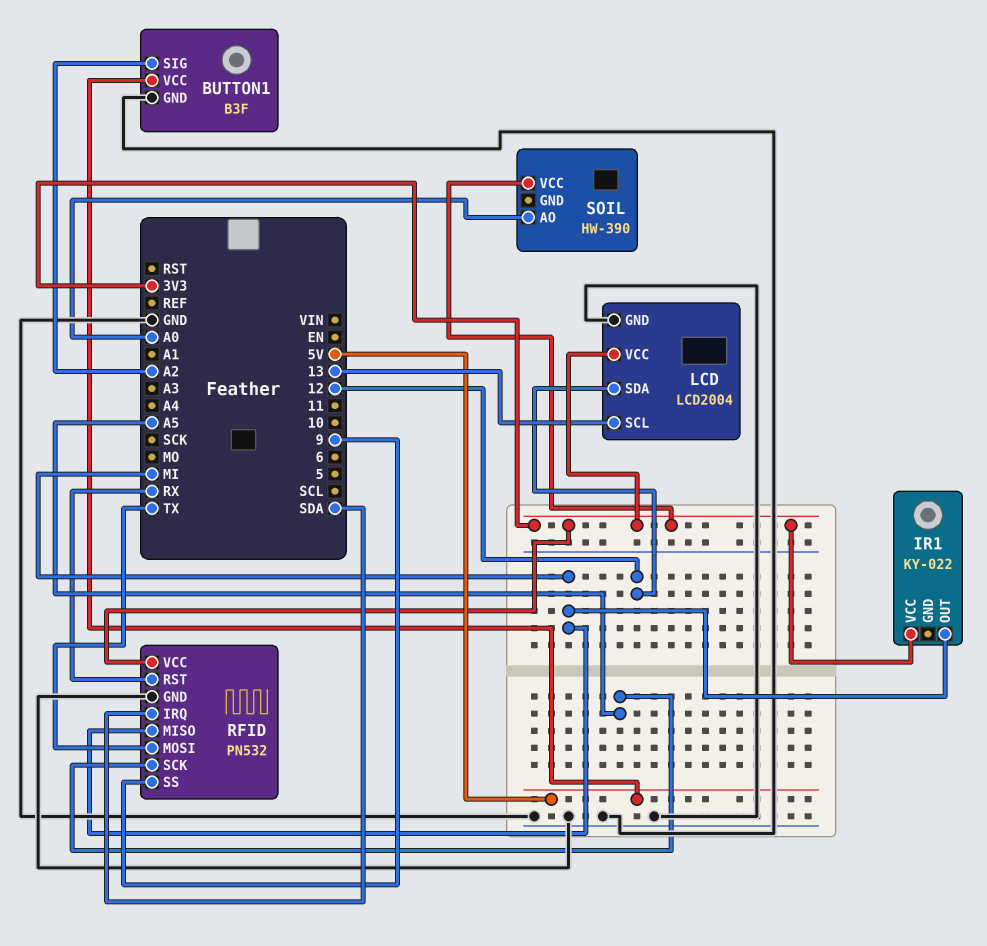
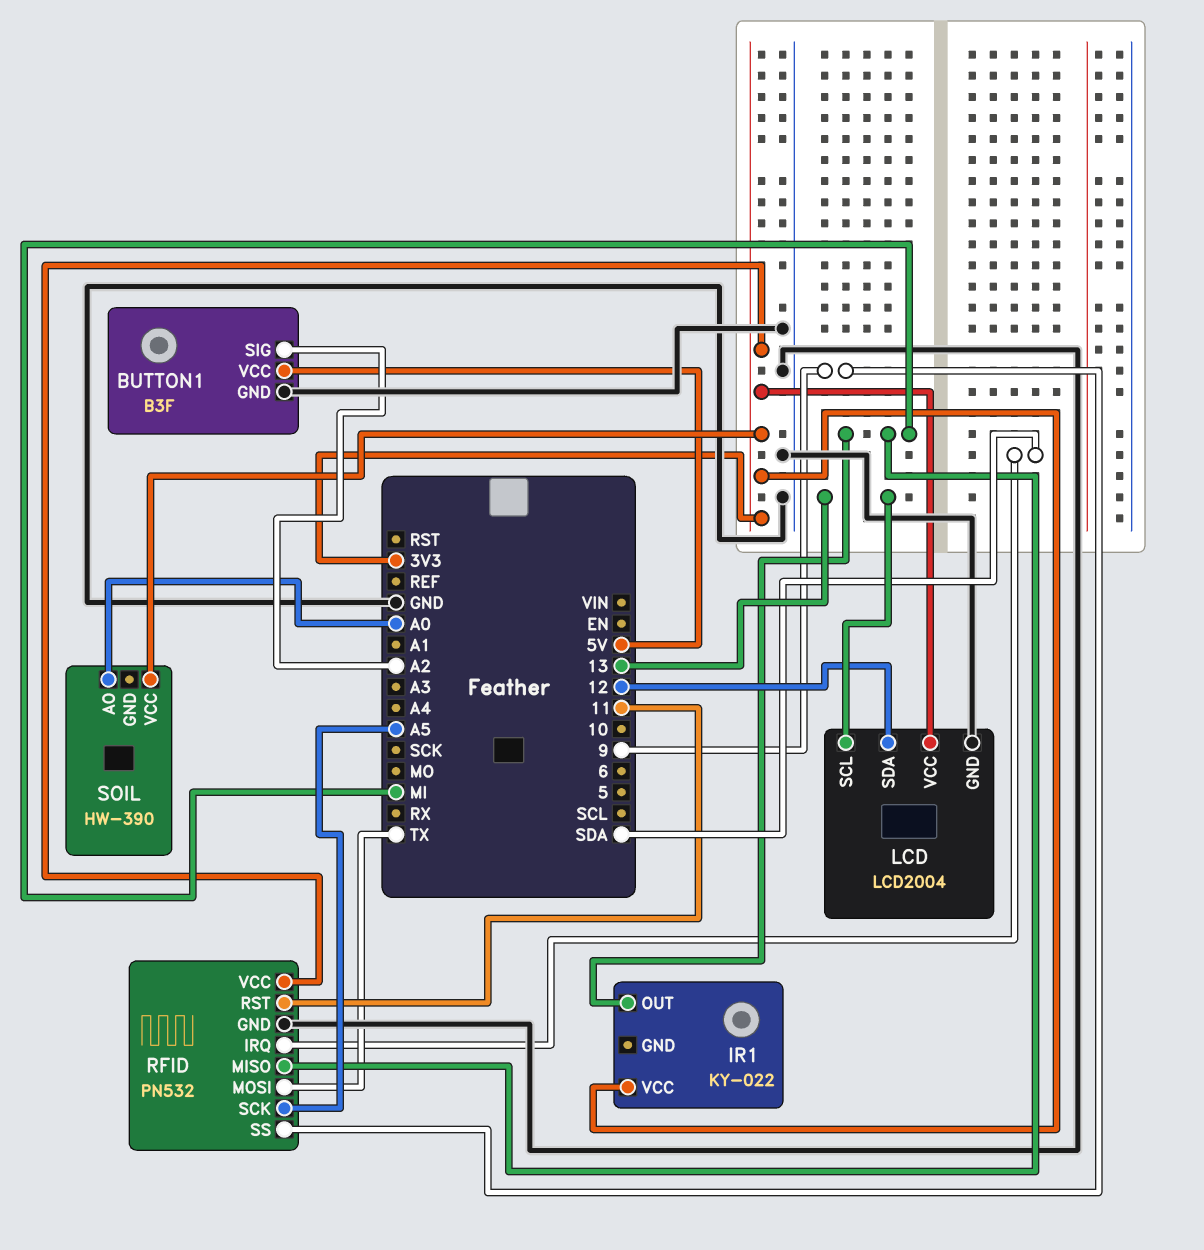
RFID pin RST: RX -> 11

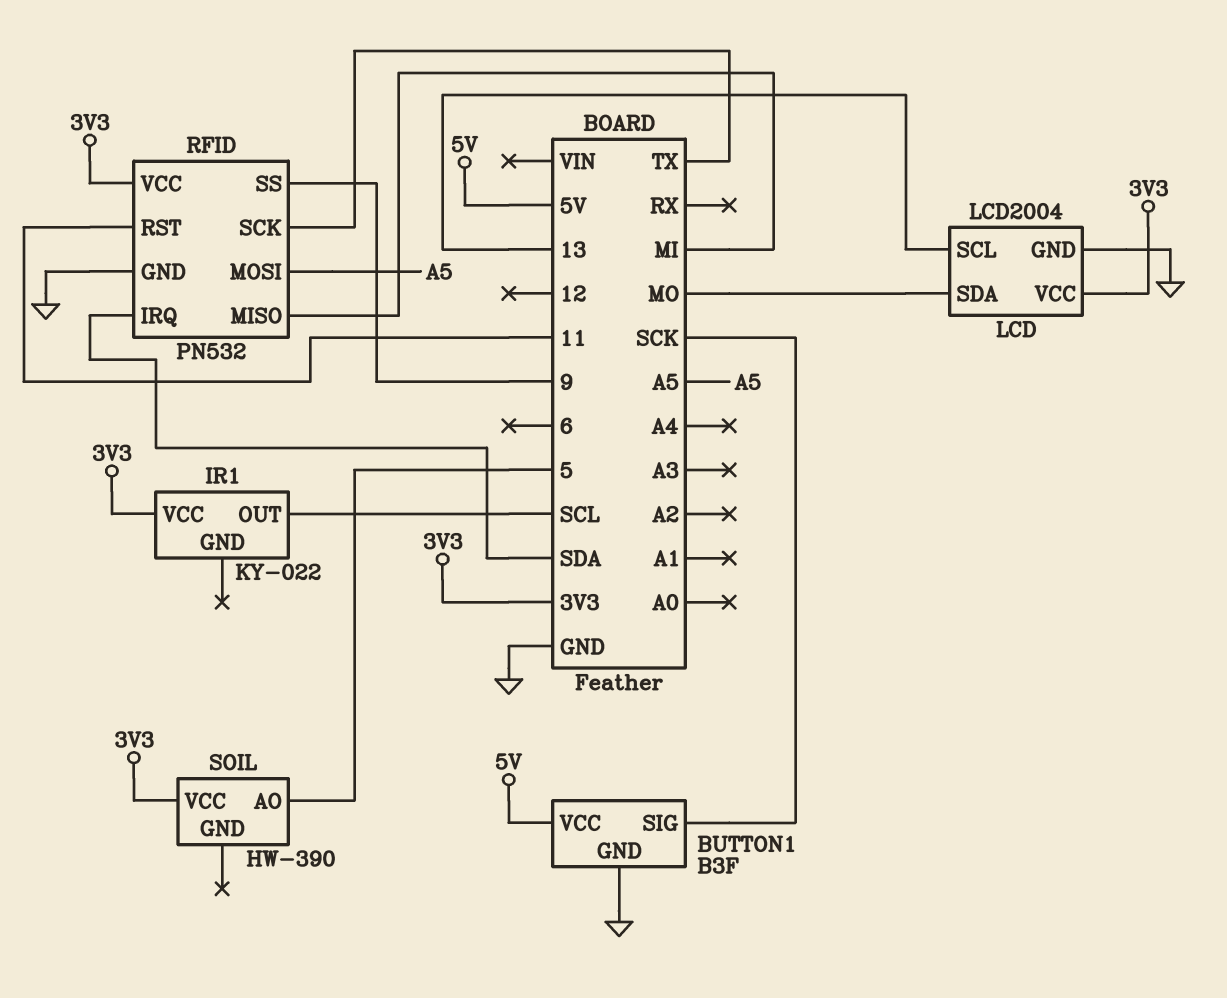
BUTTON1 pin SIG: A2 -> SCK
IR1 pin OUT: MI -> SCL
LCD pin SDA: 12 -> MO
RFID pin MOSI: TX -> A5
RFID pin SCK: A5 -> TX
SOIL pin AO: A0 -> 5

